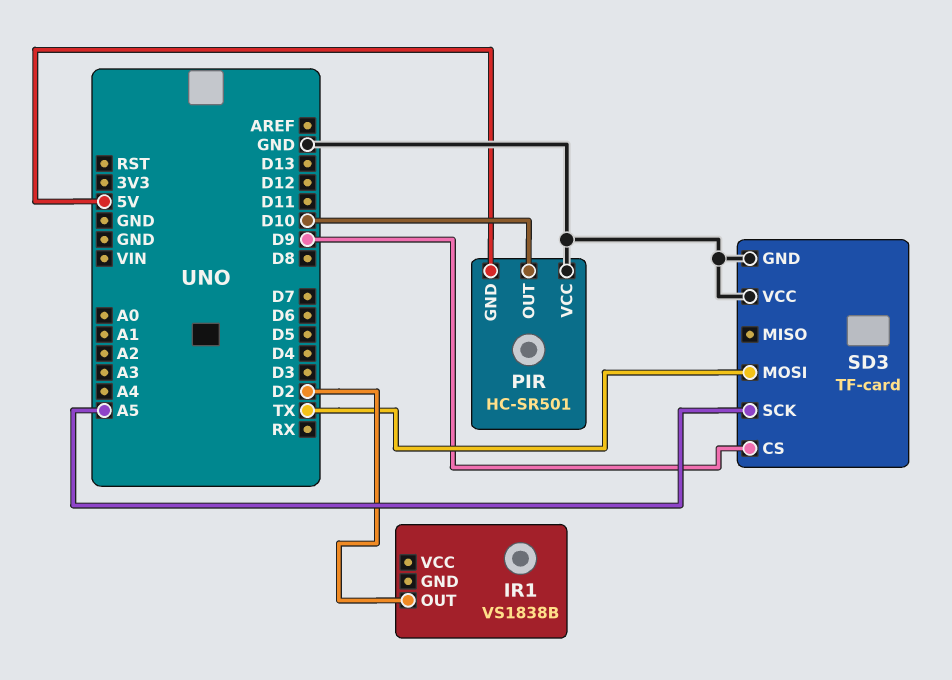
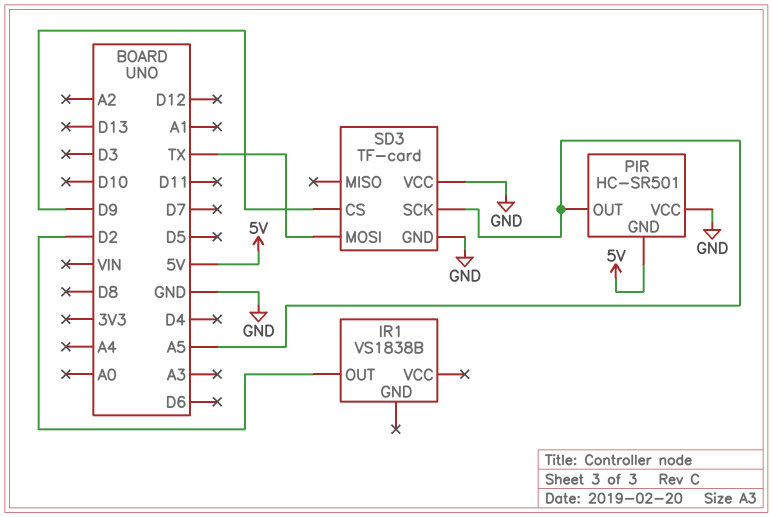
PIR pin OUT: D10 -> A5

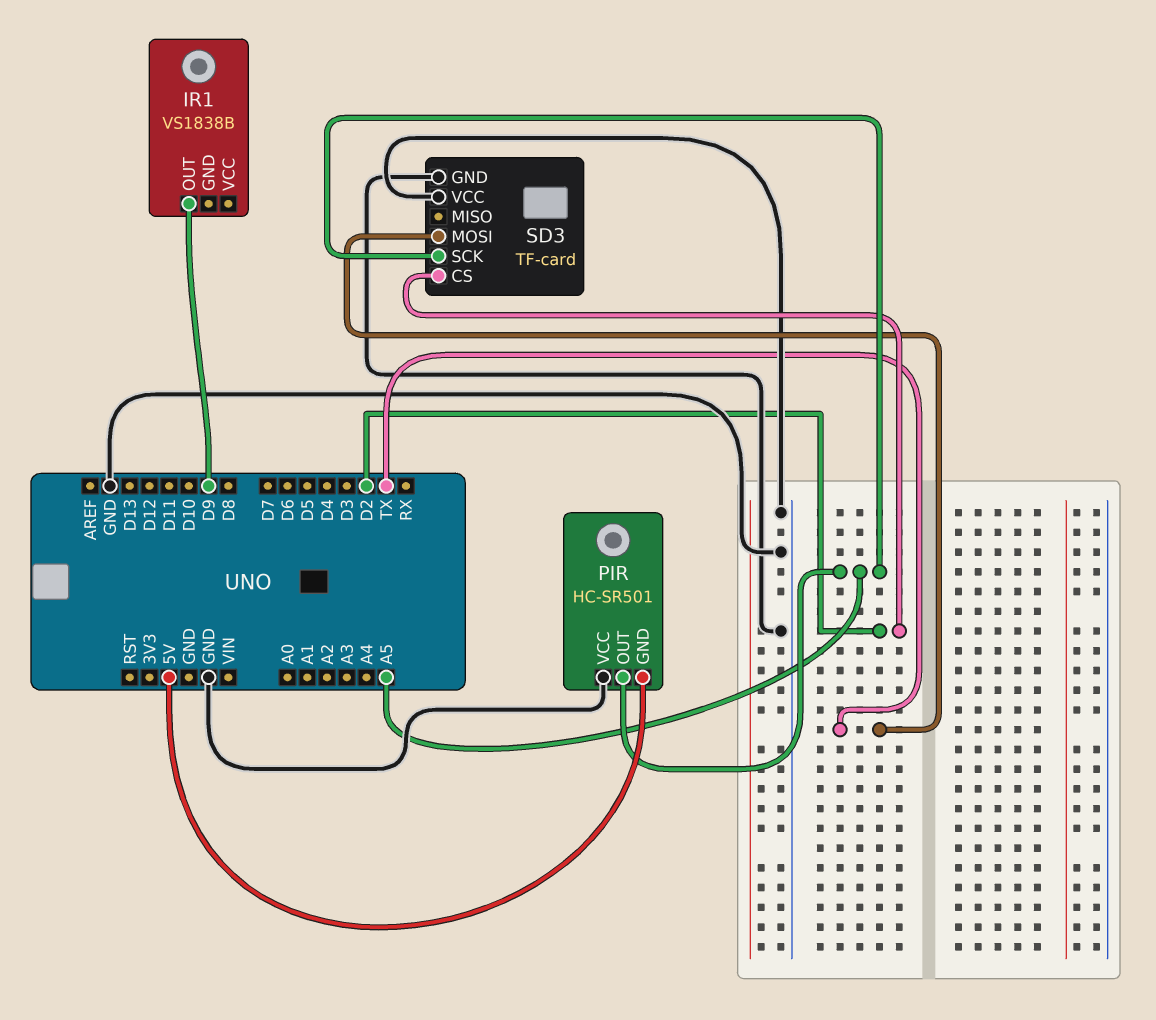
IR1 pin OUT: D2 -> D9
SD3 pin CS: D9 -> D2

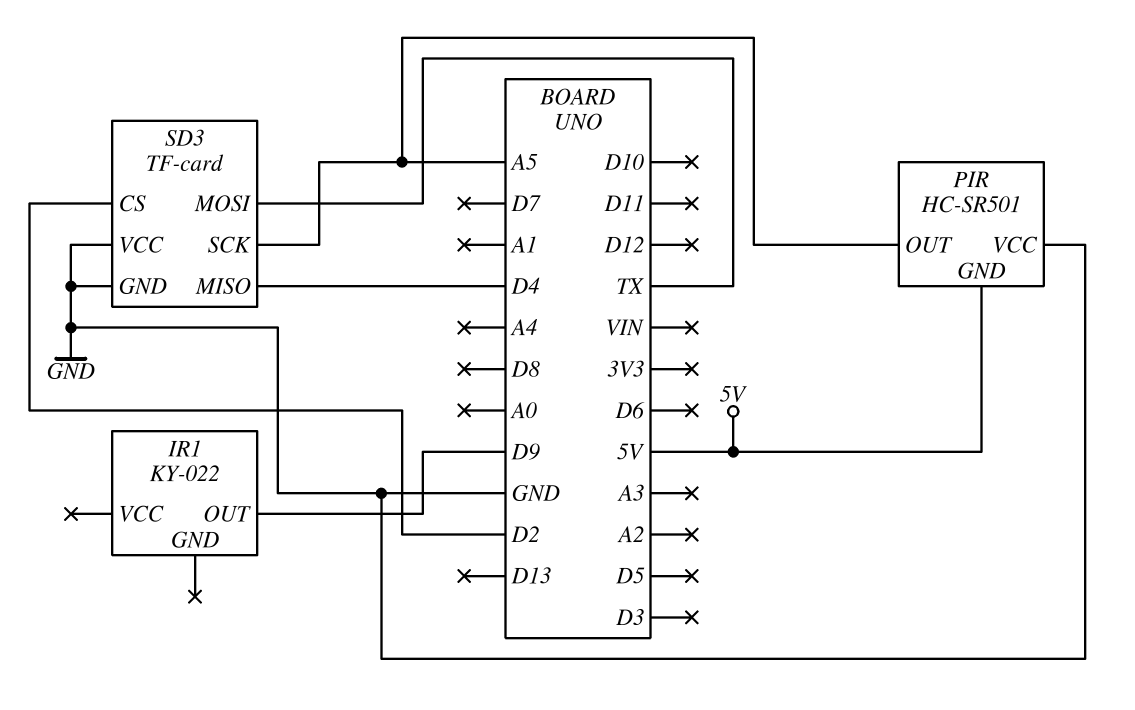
IR1: VS1838B -> KY-022
SD3 pin MISO: none -> D4

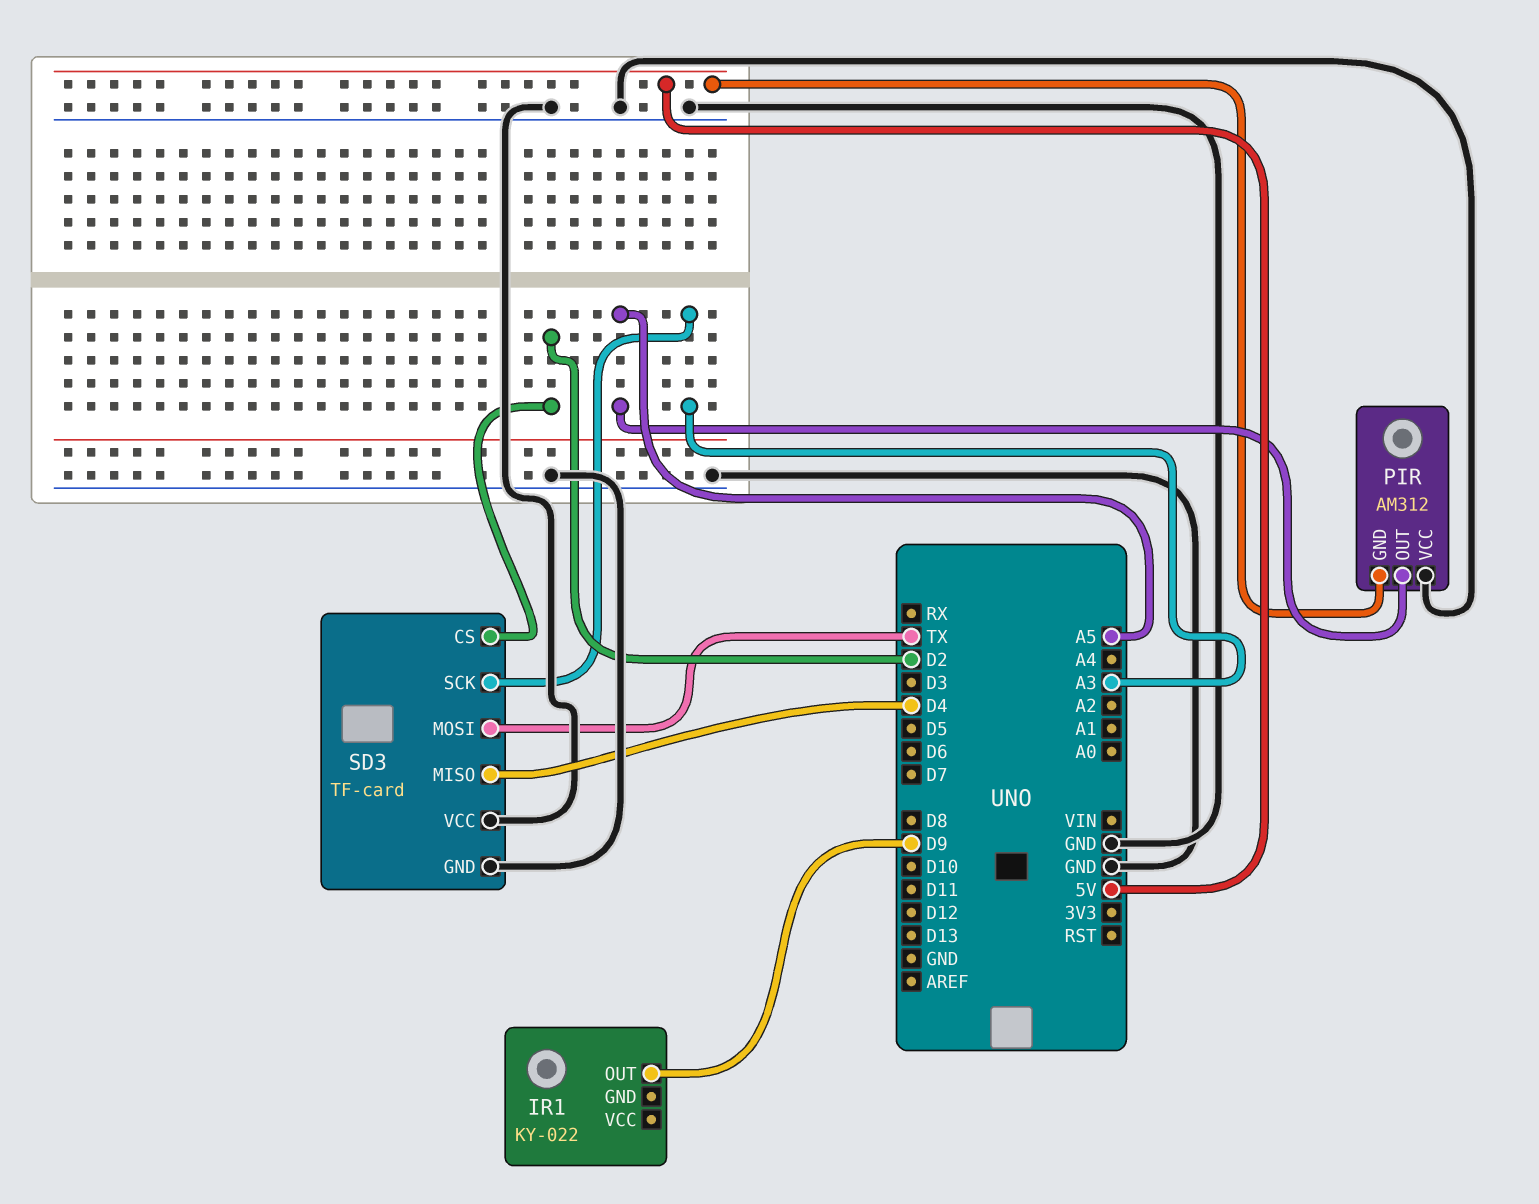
PIR: HC-SR501 -> AM312
SD3 pin SCK: A5 -> A3

